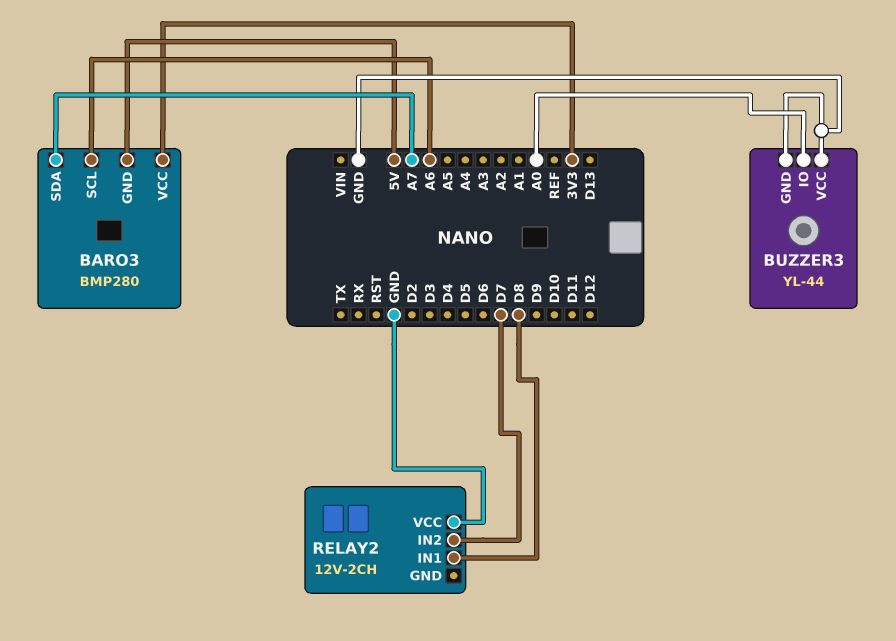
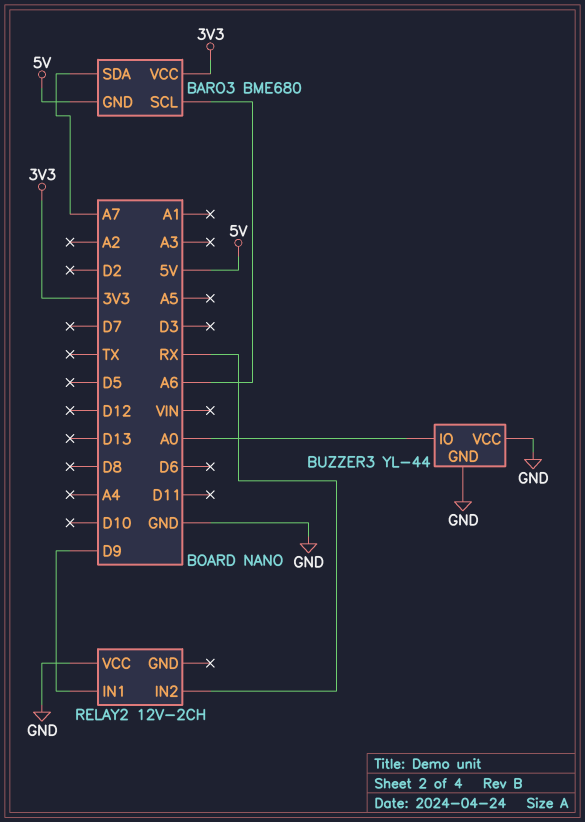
BARO3: BMP280 -> BME680
RELAY2 pin IN1: D8 -> D9
RELAY2 pin IN2: D7 -> RX

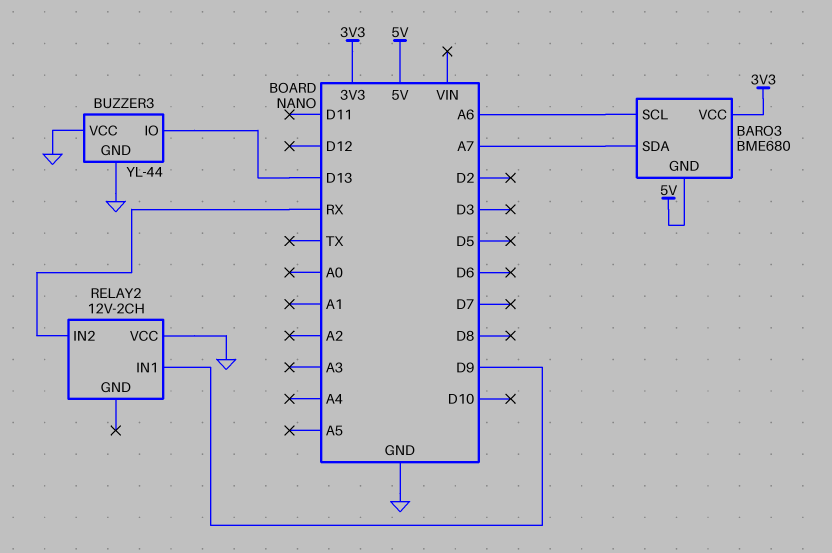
BUZZER3 pin IO: A0 -> D13

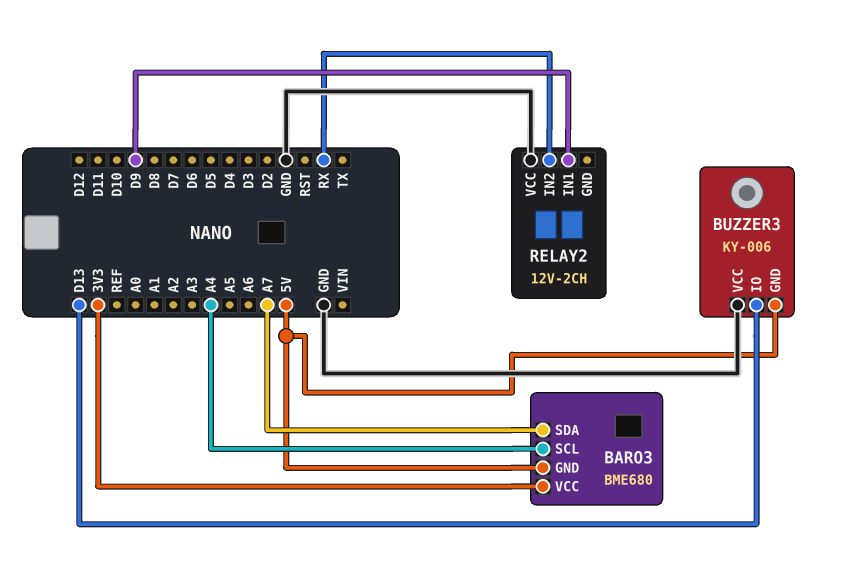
BARO3 pin SCL: A6 -> A4
BUZZER3: YL-44 -> KY-006
BUZZER3 pin GND: GND -> 5V

